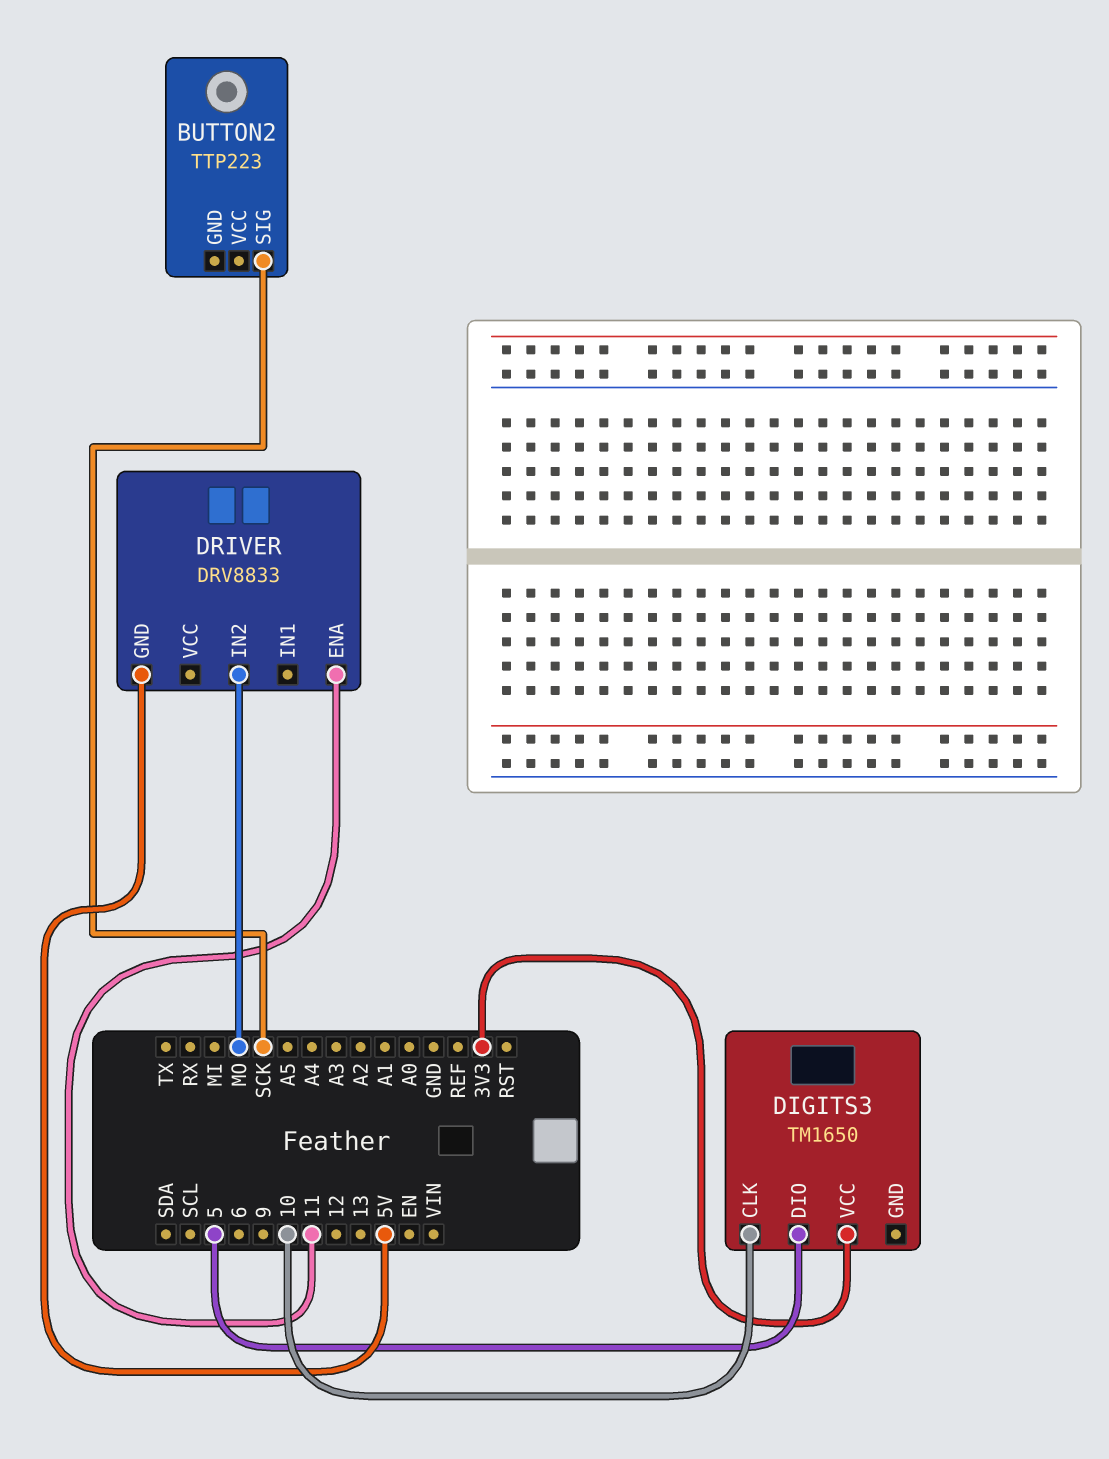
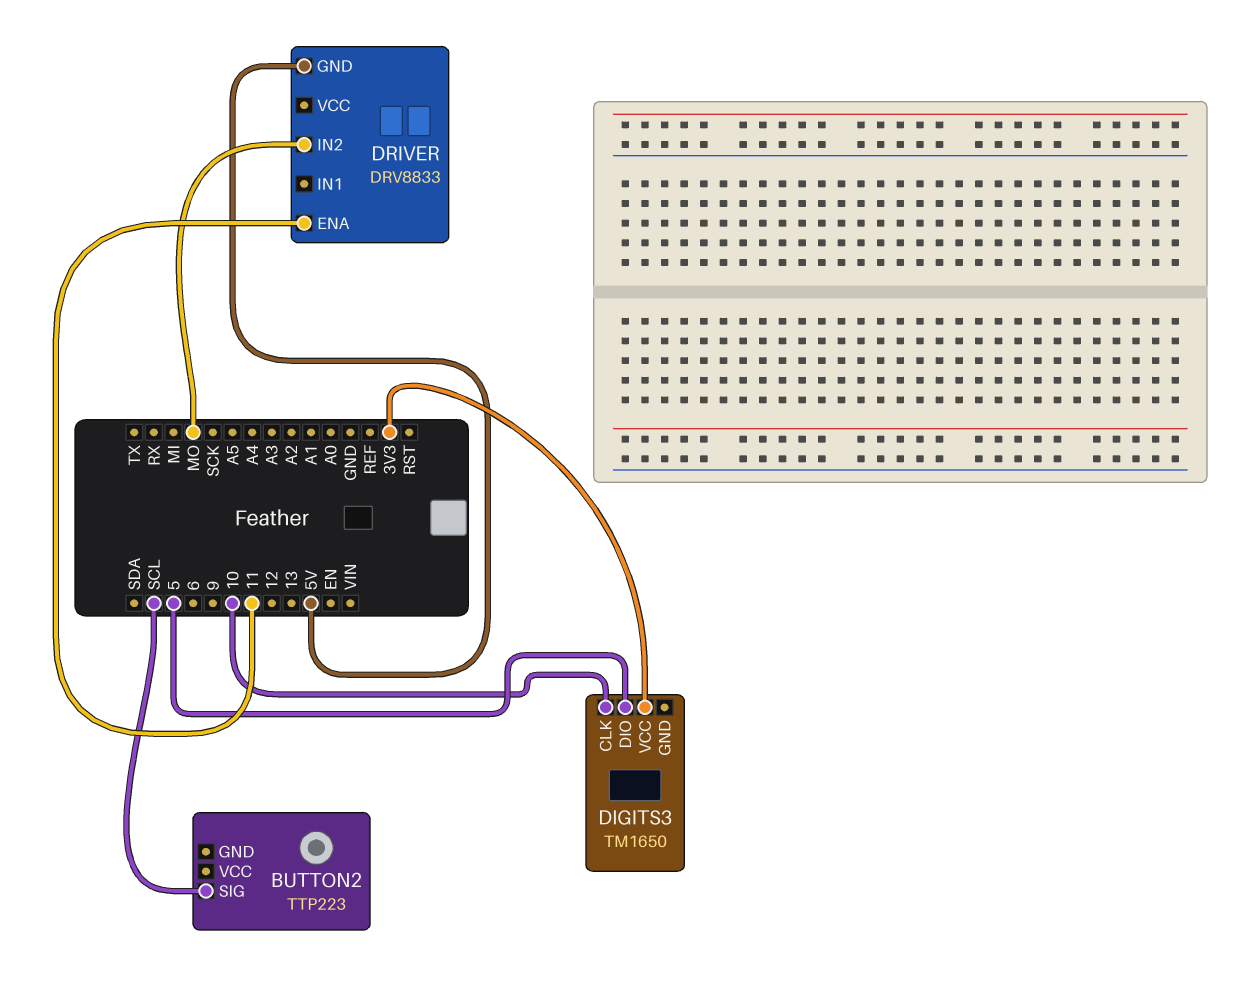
BUTTON2 pin SIG: SCK -> SCL

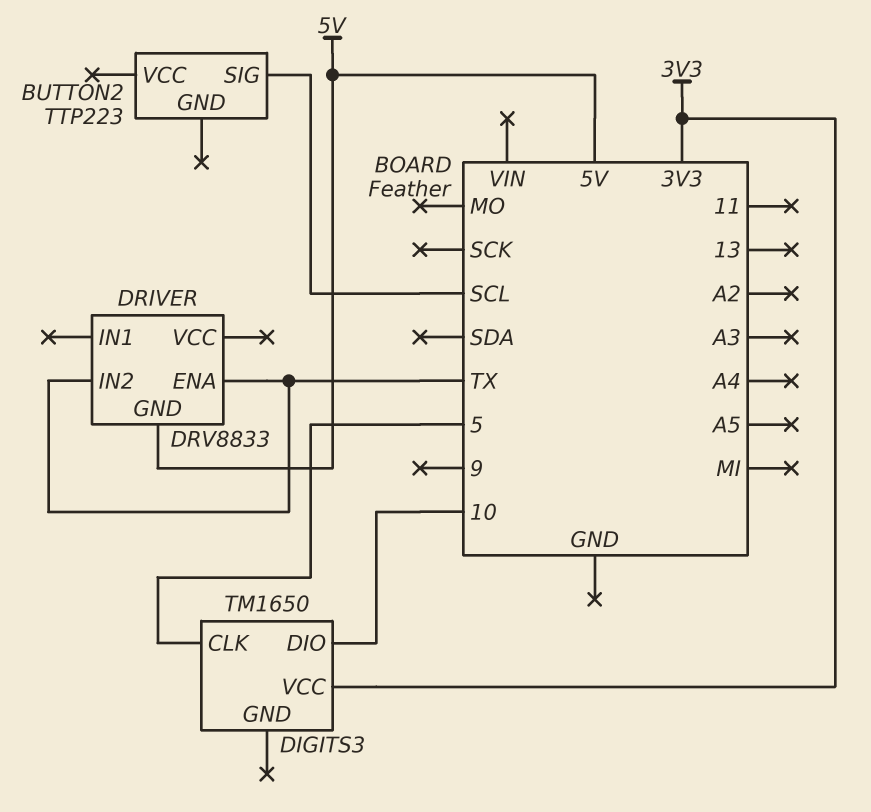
DIGITS3 pin CLK: 10 -> 5
DIGITS3 pin DIO: 5 -> 10
DRIVER pin ENA: 11 -> TX
DRIVER pin IN2: MO -> TX

